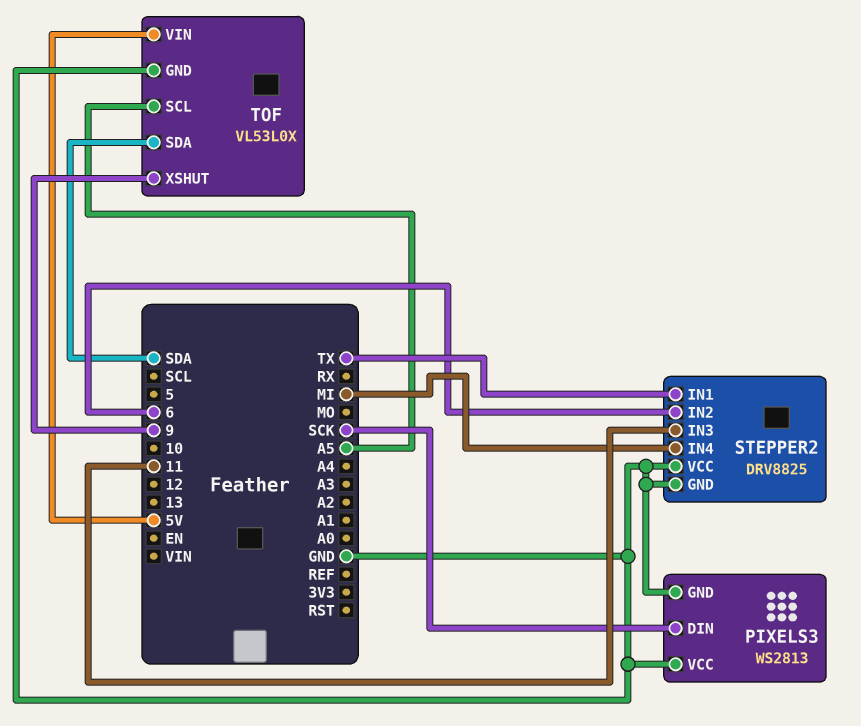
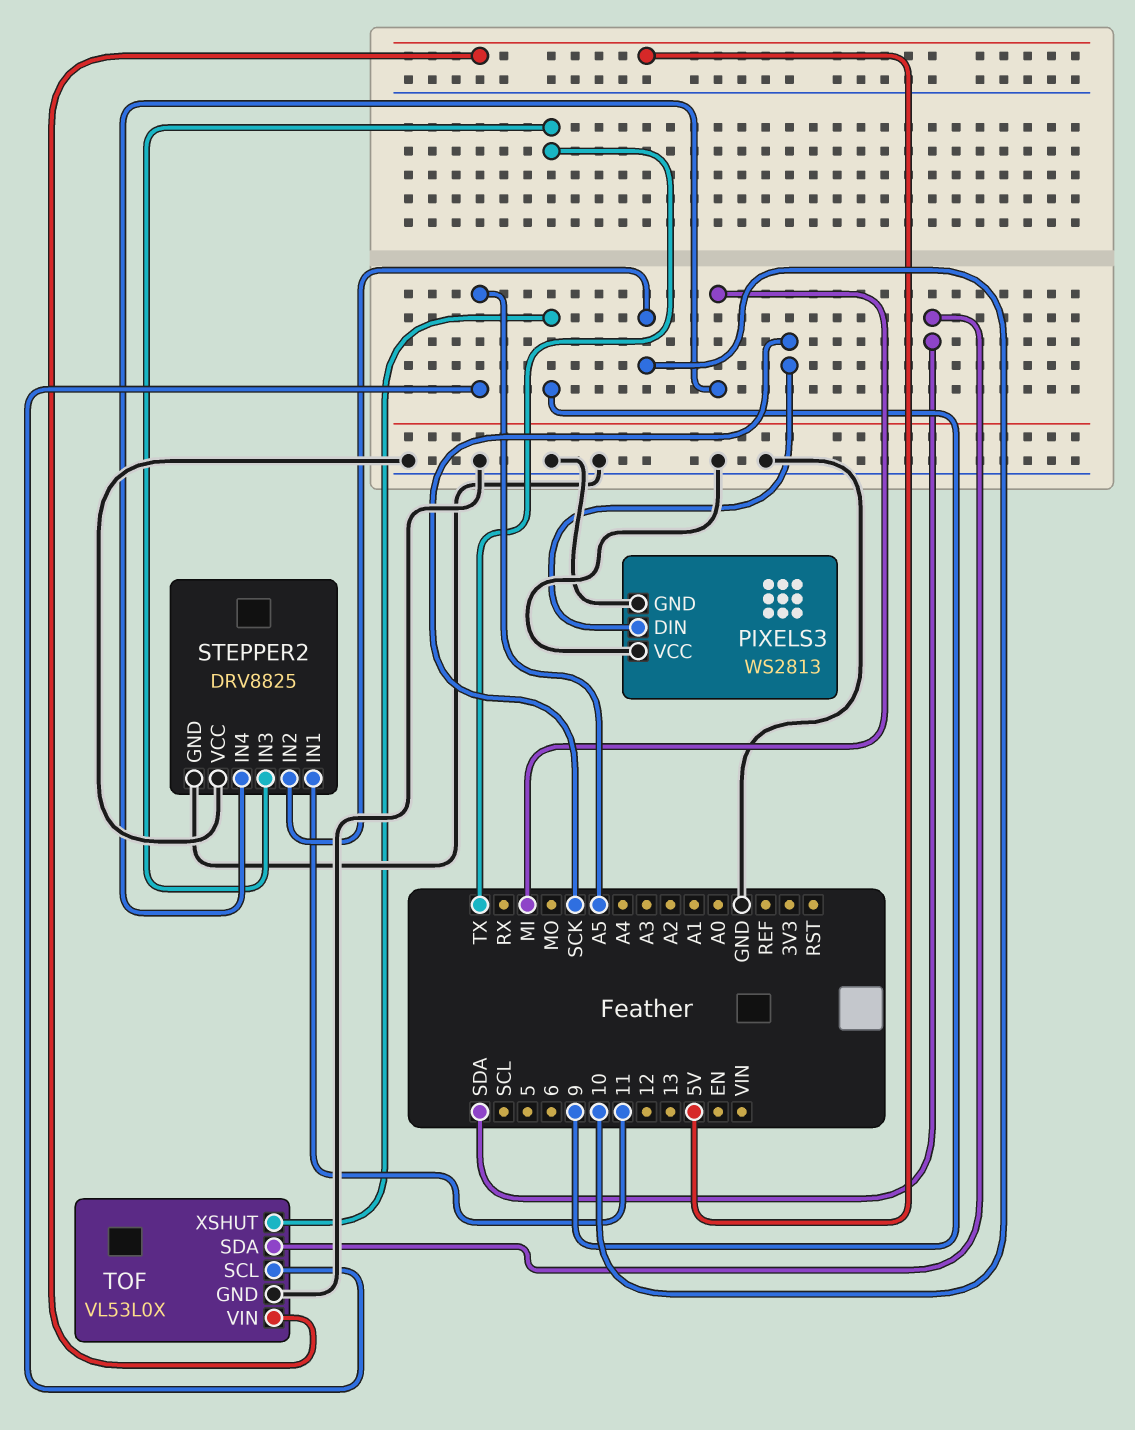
STEPPER2 pin IN1: TX -> 11
STEPPER2 pin IN2: 6 -> 10
STEPPER2 pin IN3: 11 -> TX

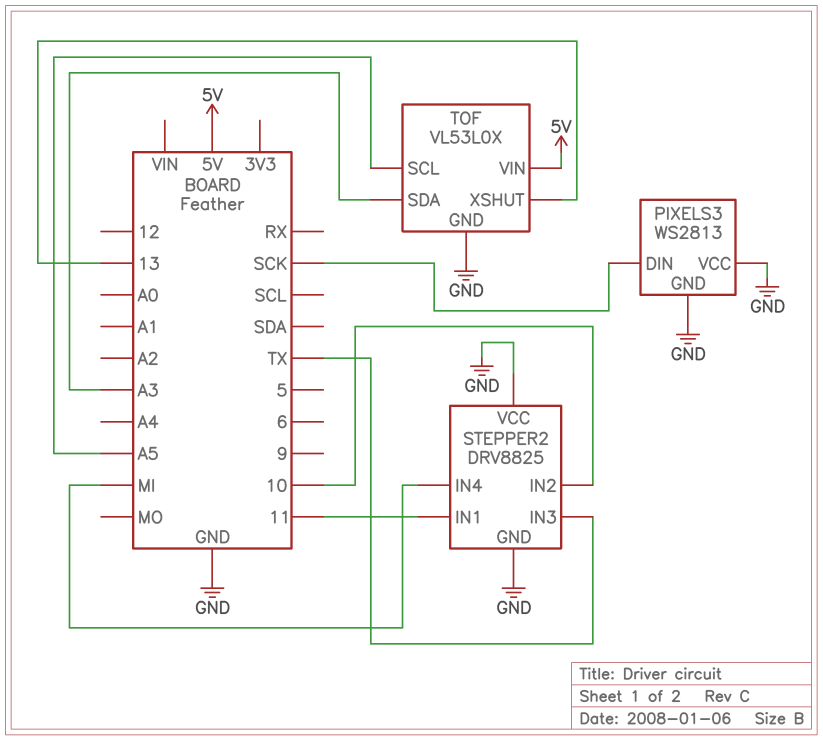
TOF pin SDA: SDA -> A3
TOF pin XSHUT: 9 -> 13

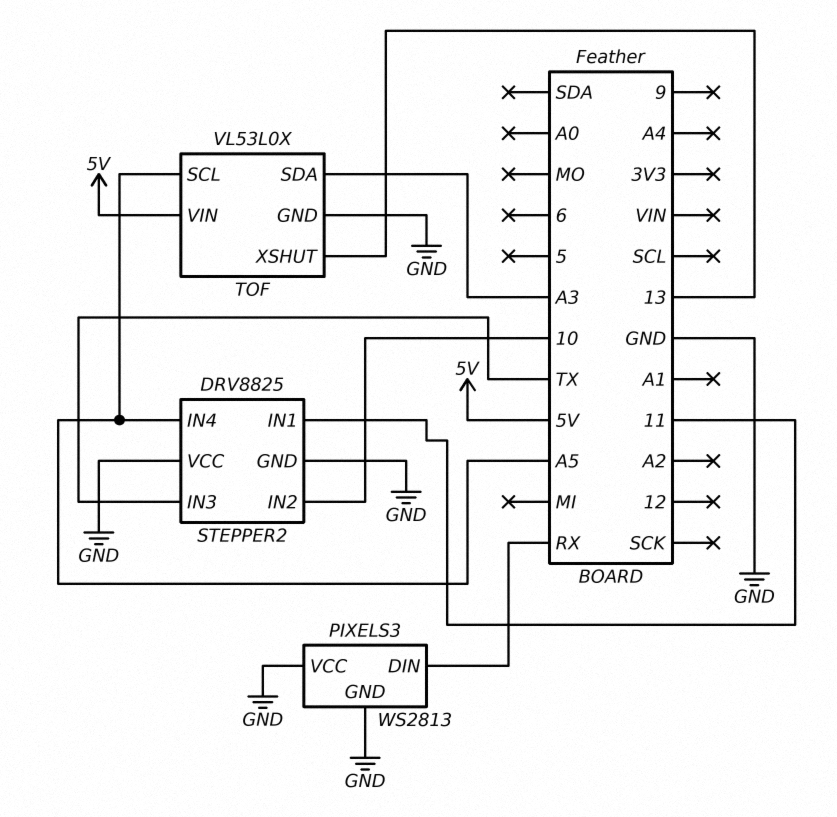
PIXELS3 pin DIN: SCK -> RX
STEPPER2 pin IN4: MI -> A5

